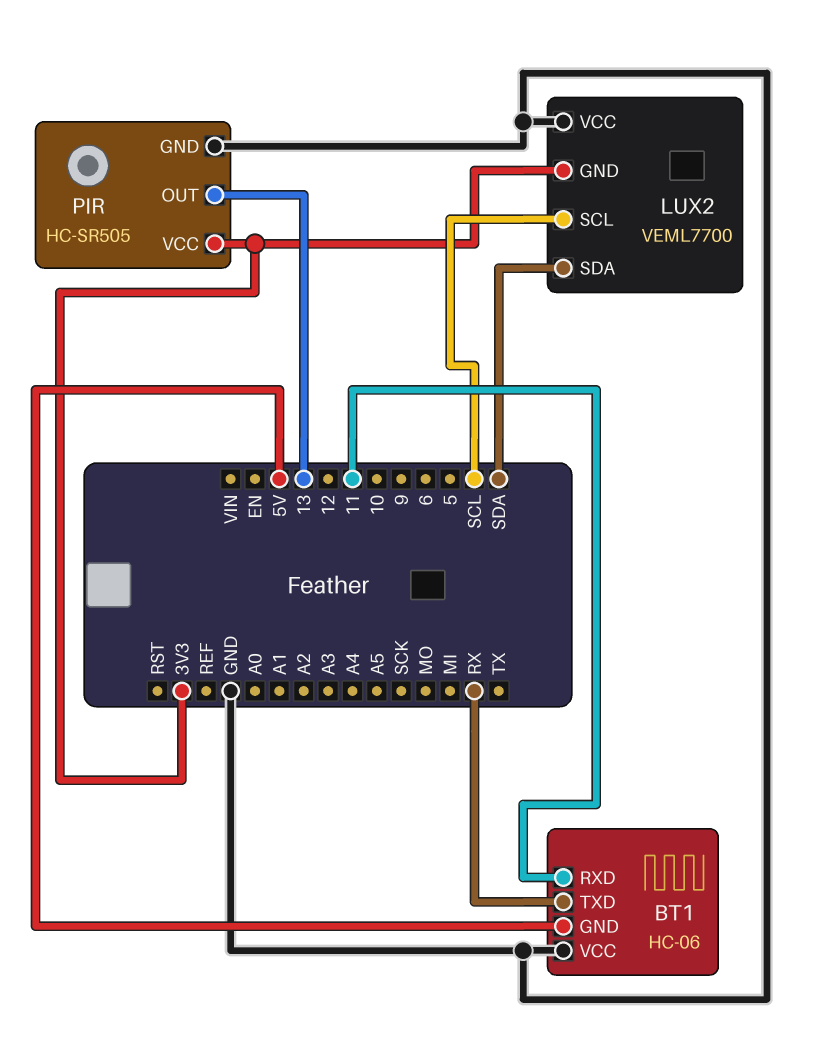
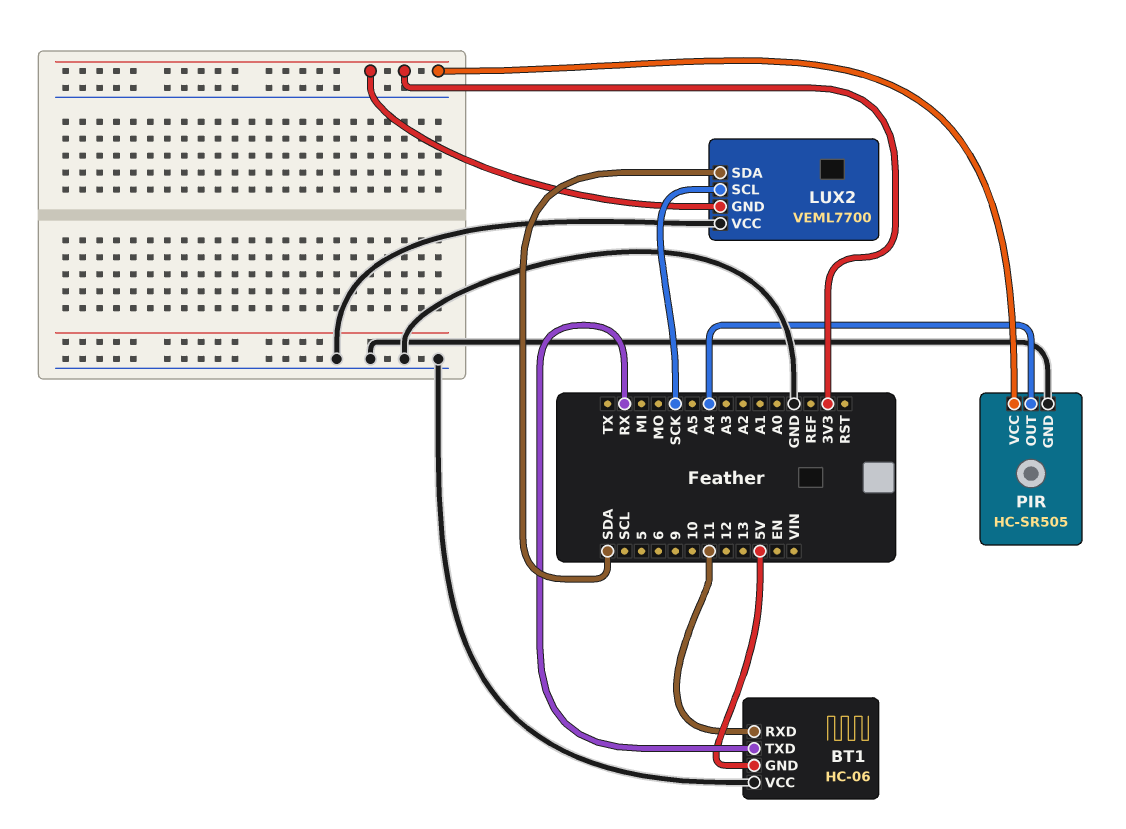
LUX2 pin SCL: SCL -> SCK
PIR pin OUT: 13 -> A4

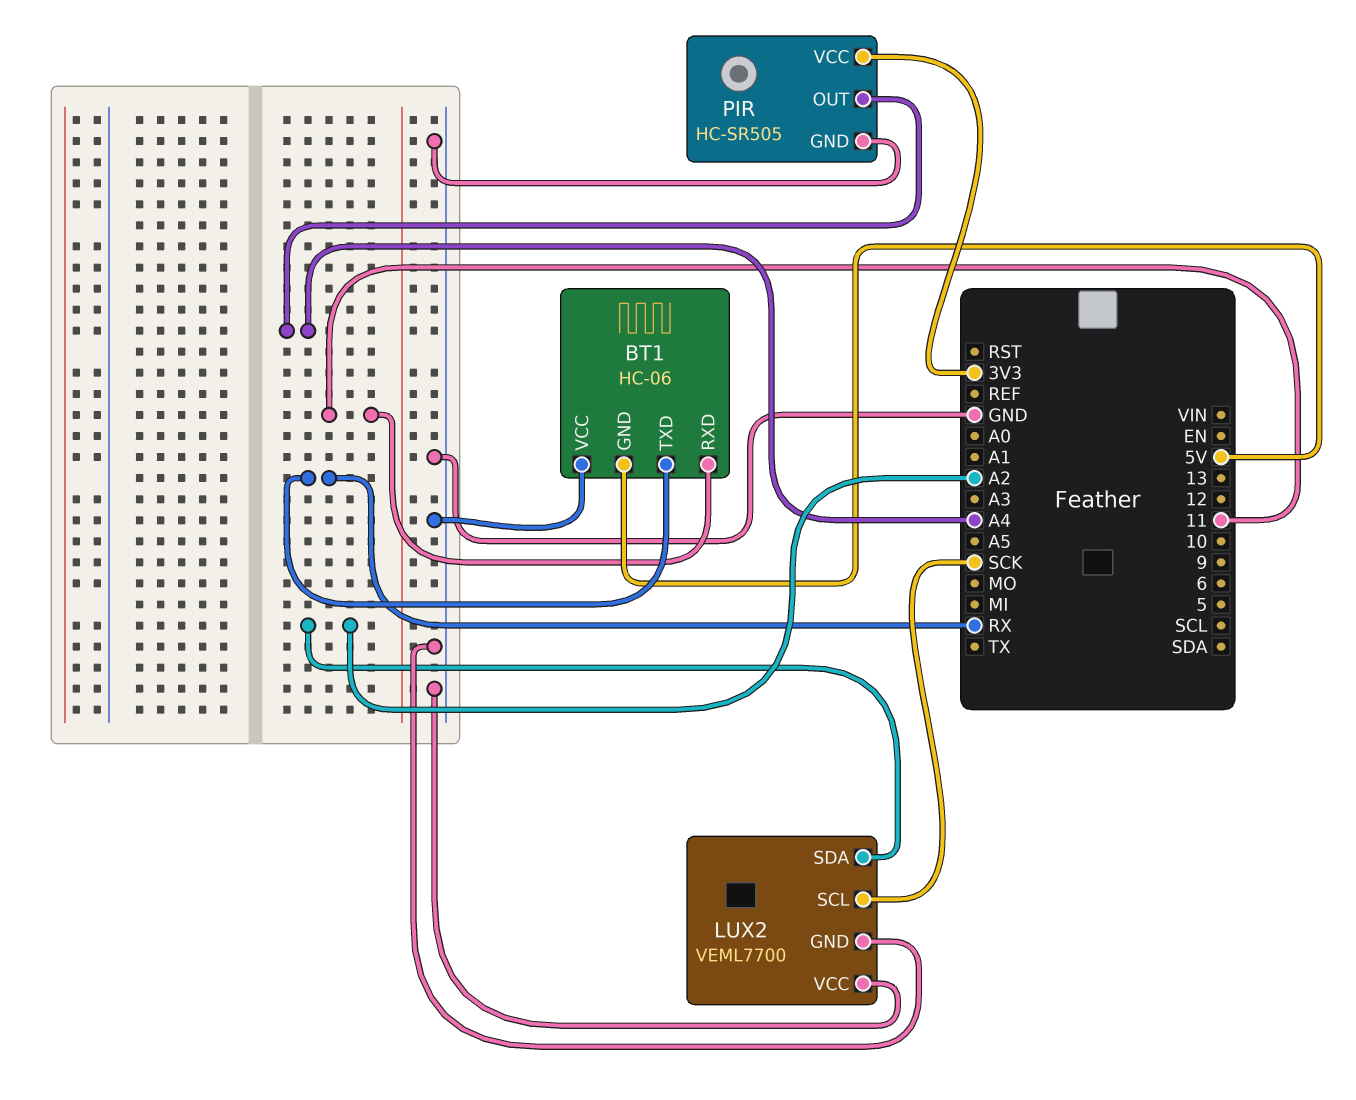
LUX2 pin GND: 3V3 -> GND
LUX2 pin SDA: SDA -> A2

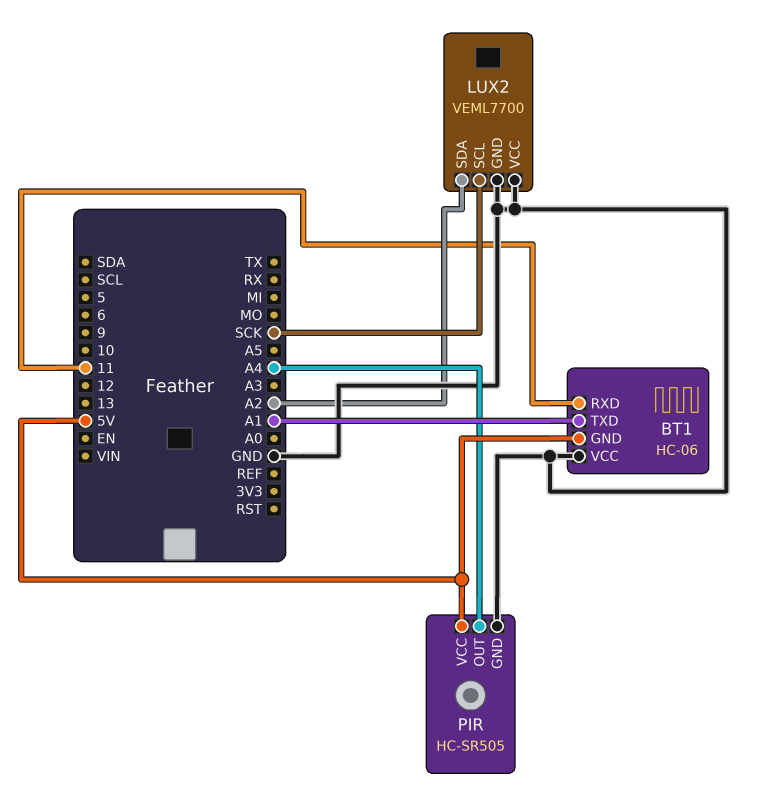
BT1 pin TXD: RX -> A1
PIR pin VCC: 3V3 -> 5V

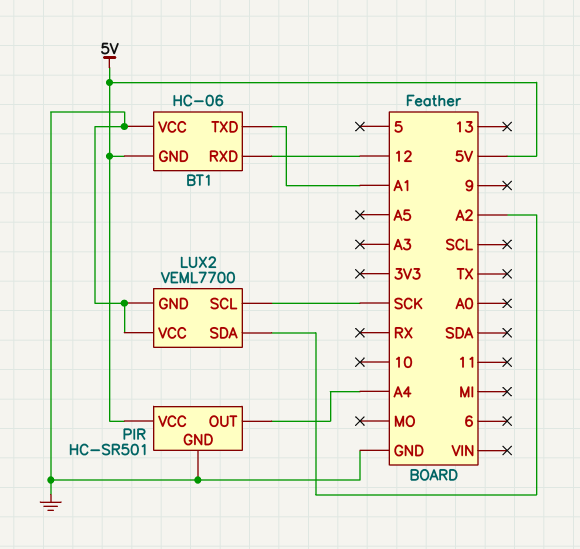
BT1 pin RXD: 11 -> 12
PIR: HC-SR505 -> HC-SR501

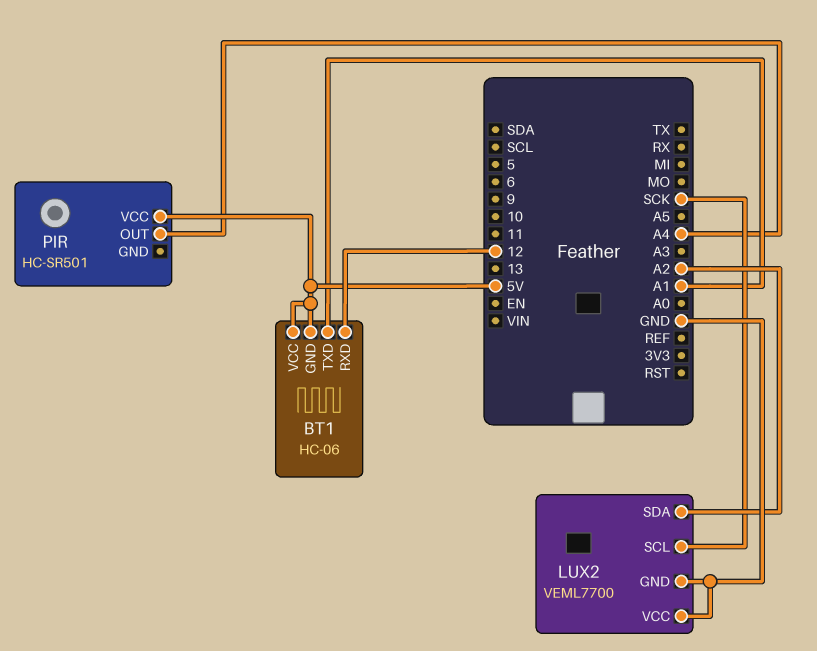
BT1 pin VCC: GND -> 5V
PIR pin GND: GND -> none

